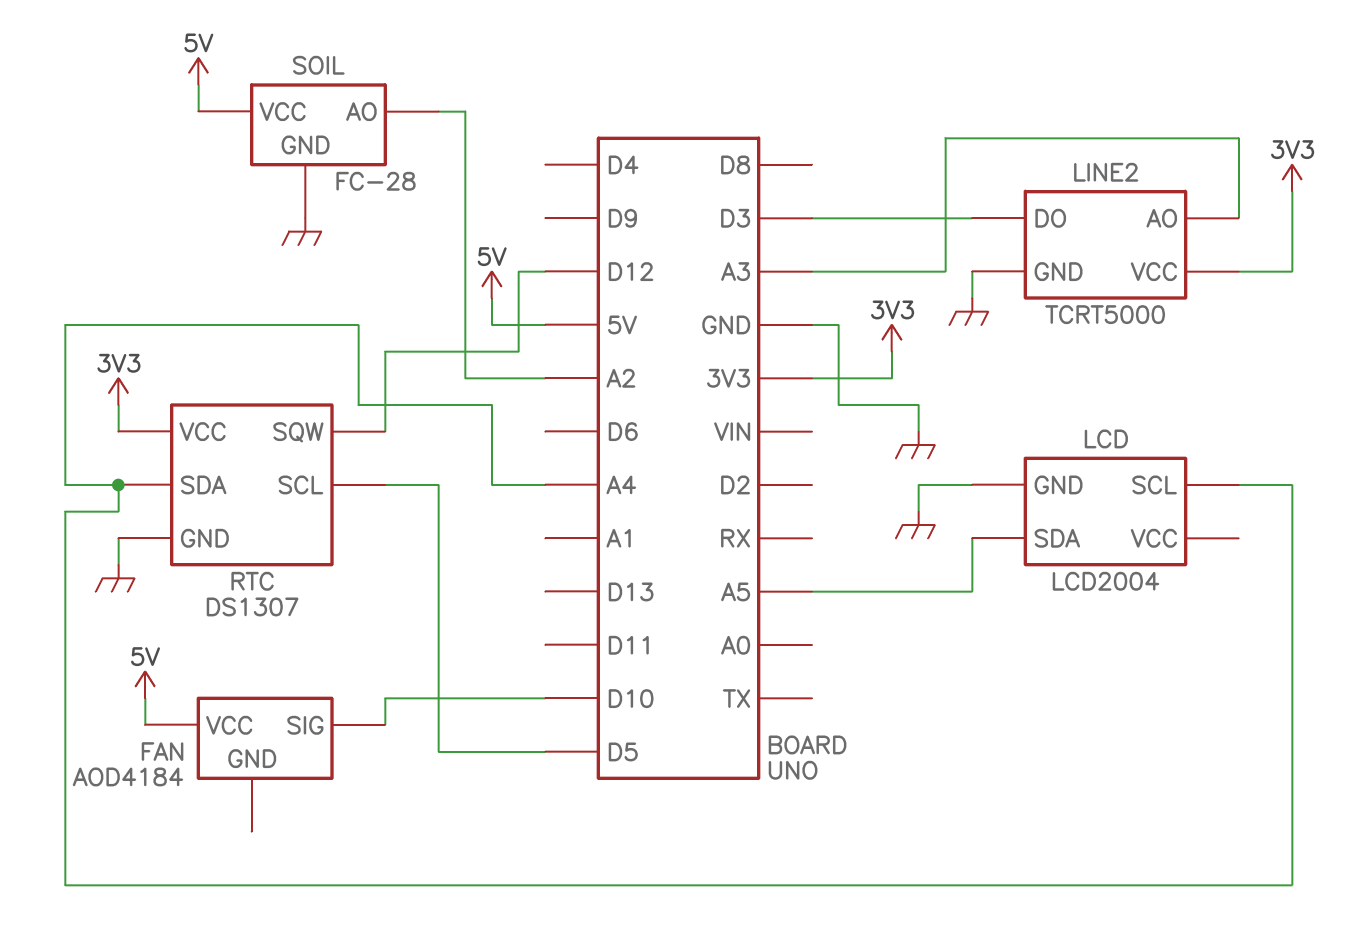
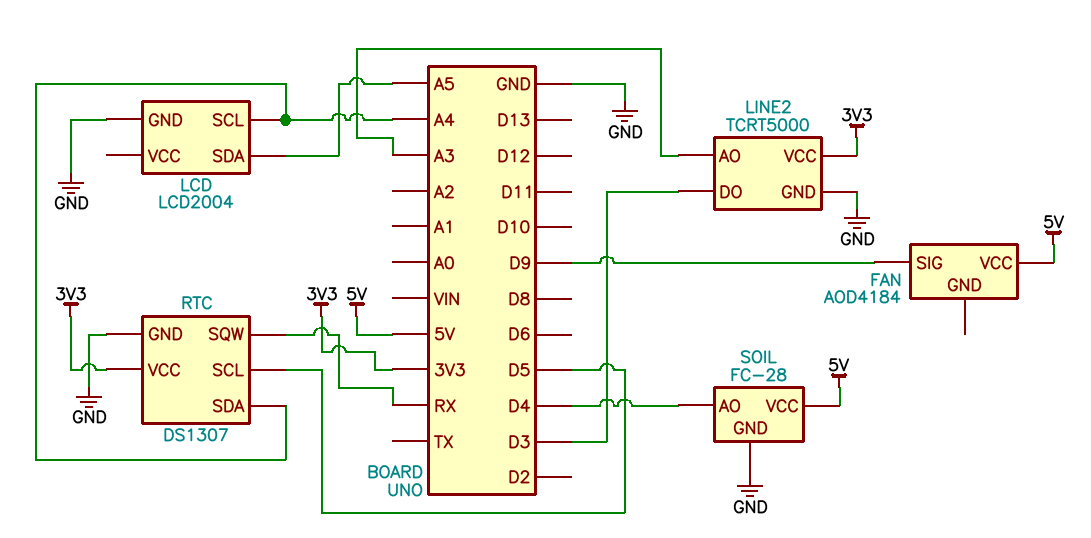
FAN pin SIG: D10 -> D9
RTC pin SQW: D12 -> RX
SOIL pin AO: A2 -> D4

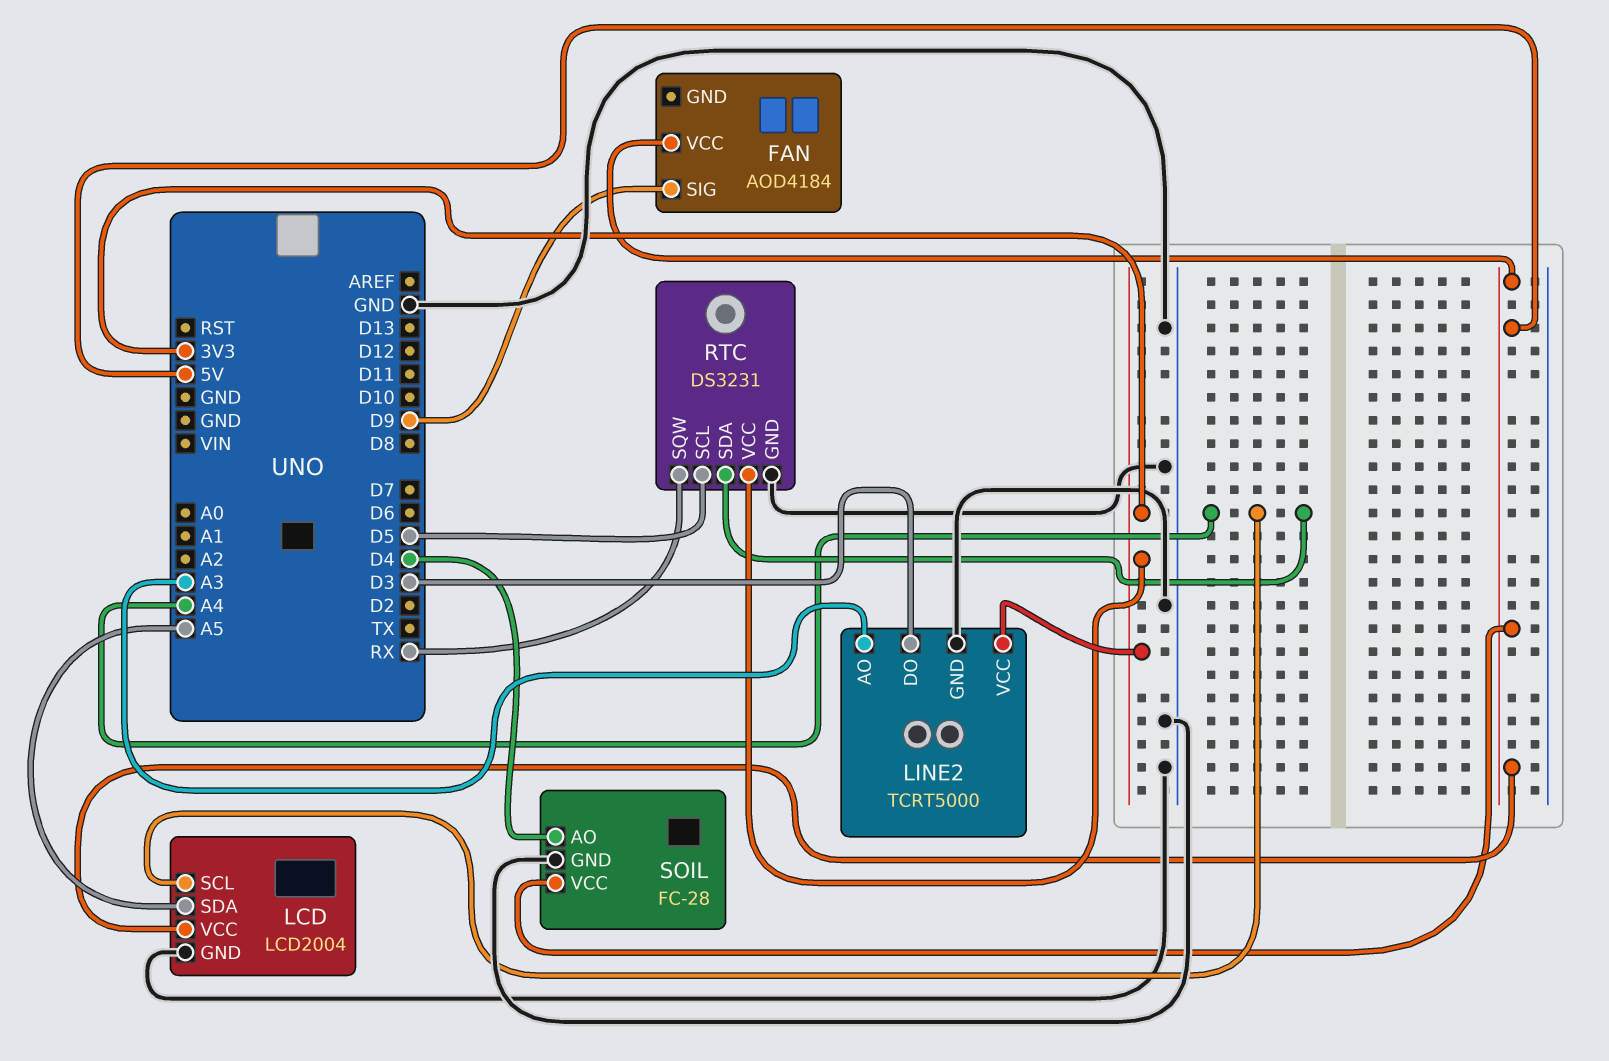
LCD pin VCC: none -> 5V
RTC: DS1307 -> DS3231

